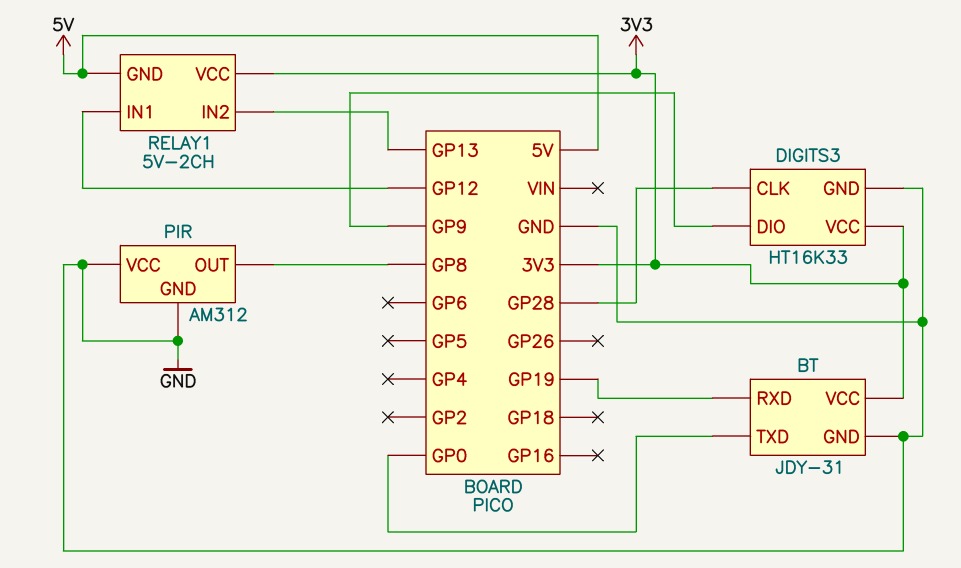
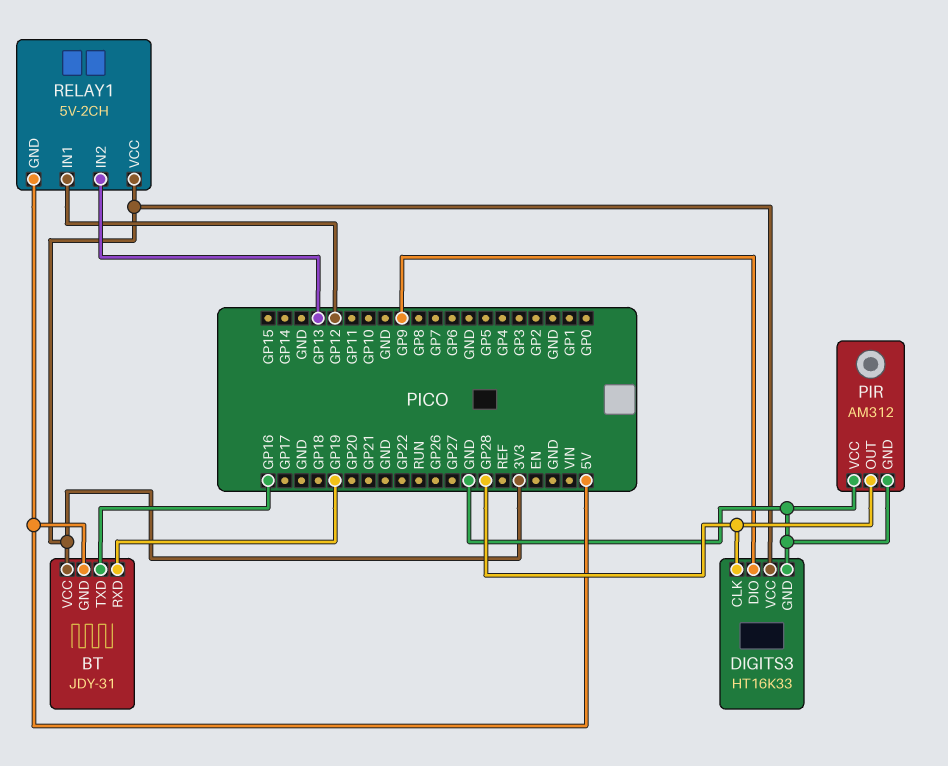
BT pin GND: GND -> 5V
BT pin TXD: GP0 -> GP16
PIR pin OUT: GP8 -> GP28

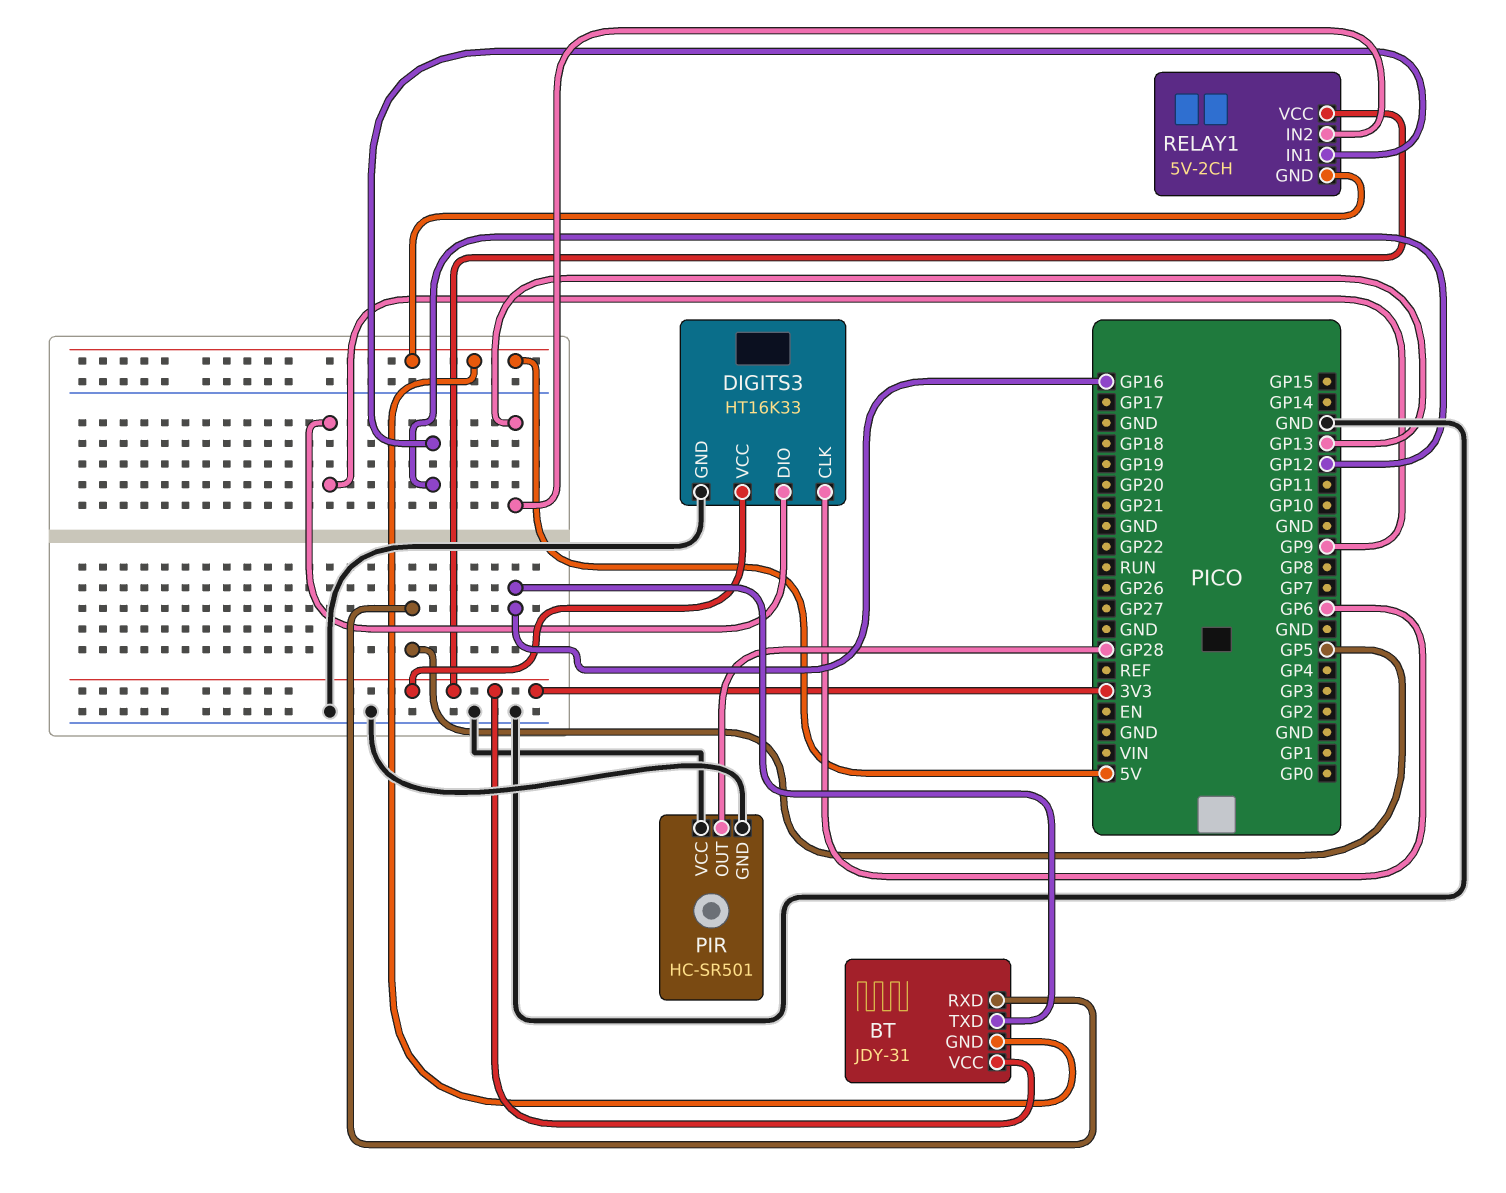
BT pin RXD: GP19 -> GP5
DIGITS3 pin CLK: GP28 -> GP6
PIR: AM312 -> HC-SR501

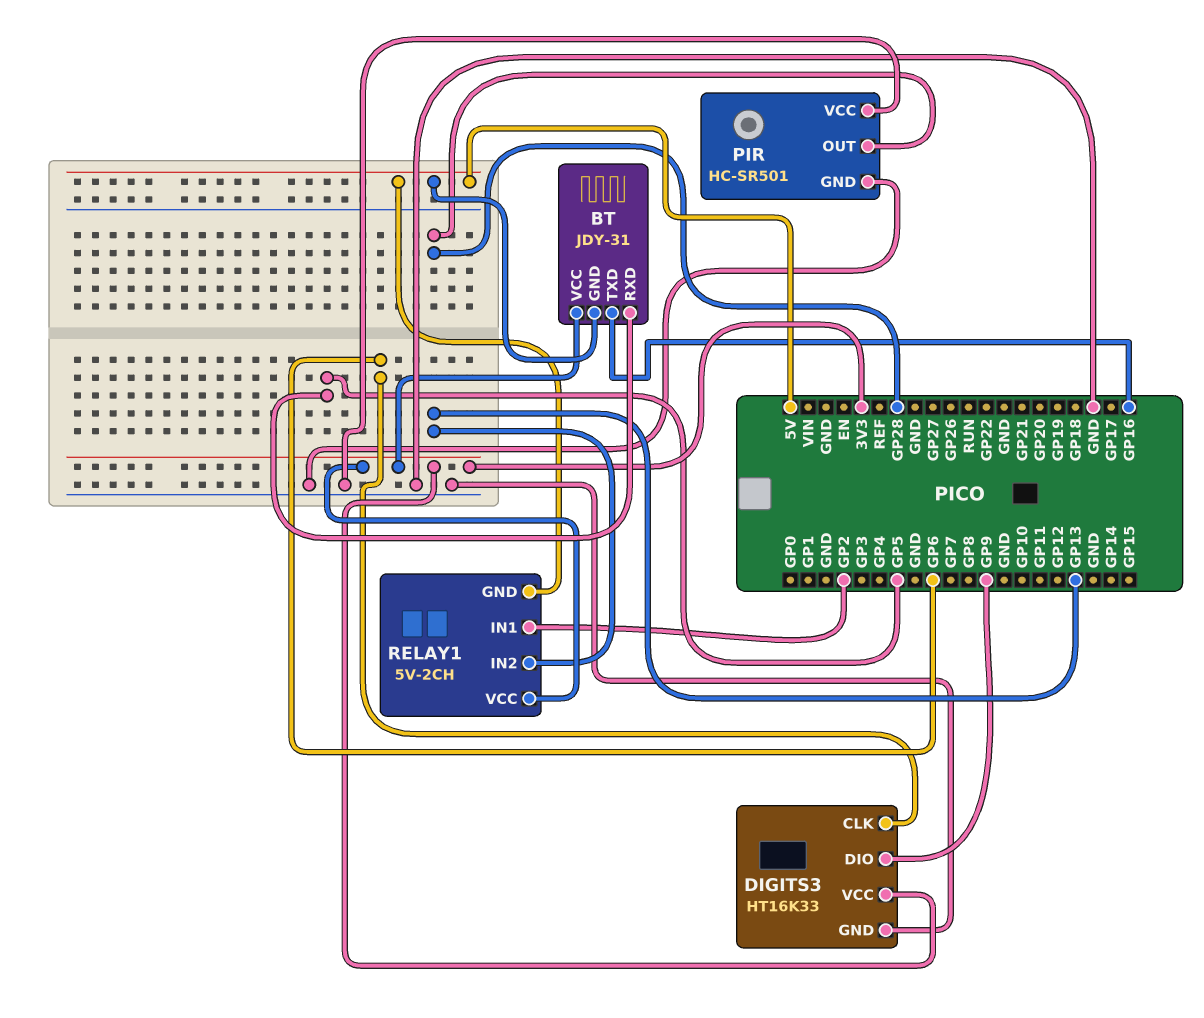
RELAY1 pin IN1: GP12 -> GP2

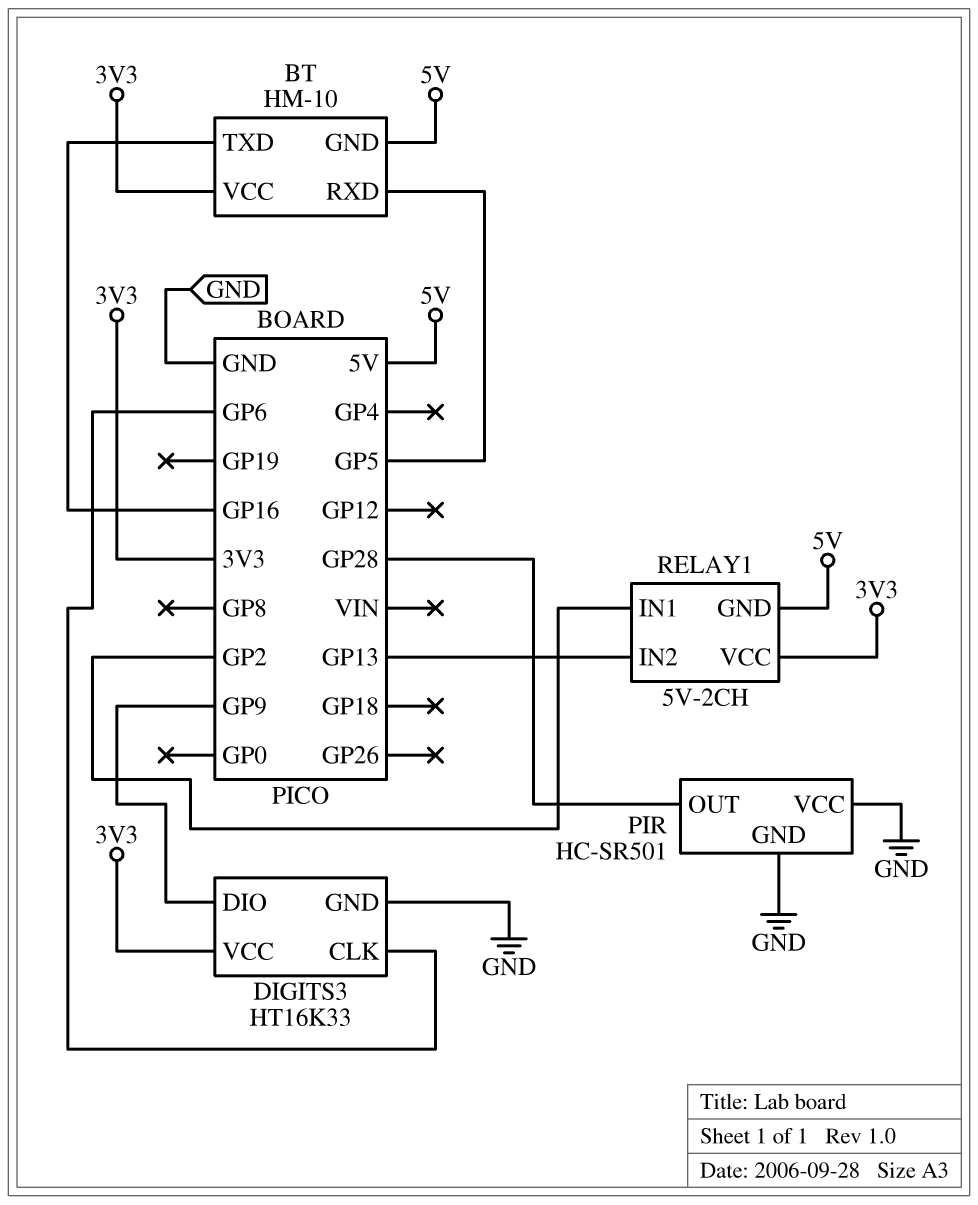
BT: JDY-31 -> HM-10

